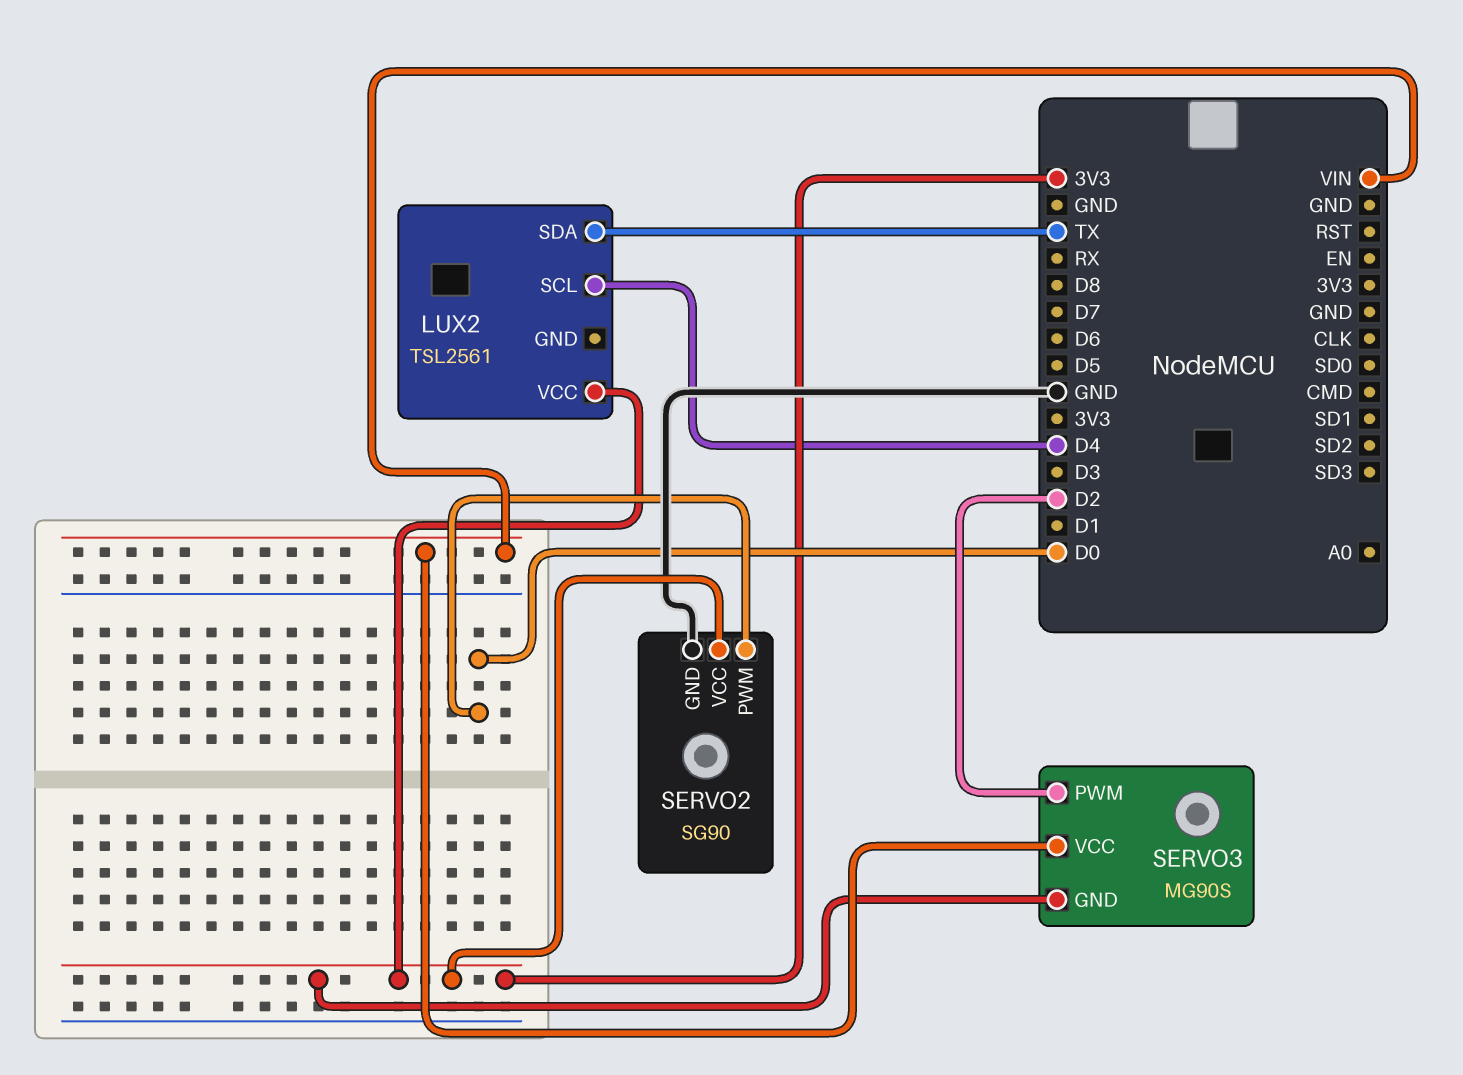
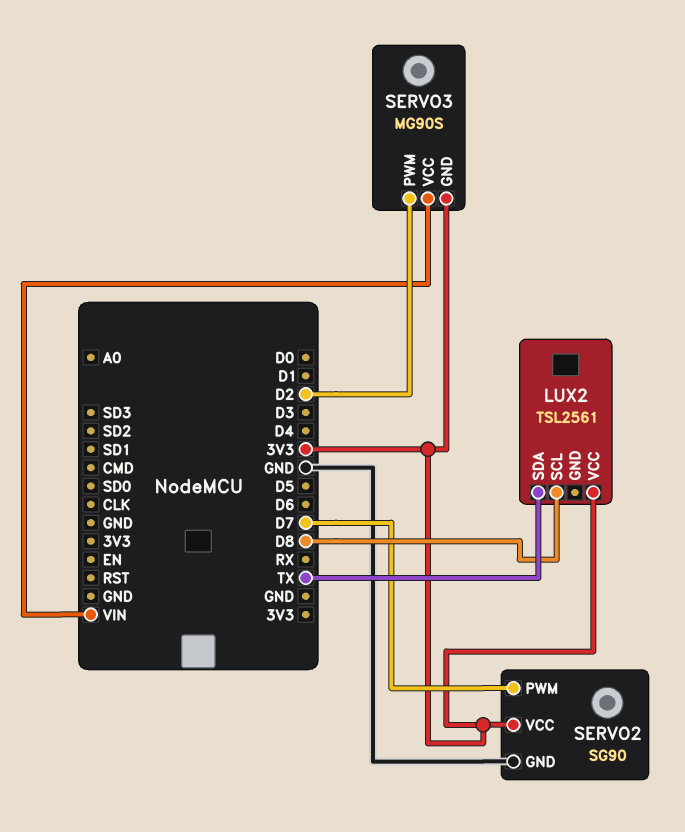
LUX2 pin SCL: D4 -> D8
SERVO2 pin PWM: D0 -> D7

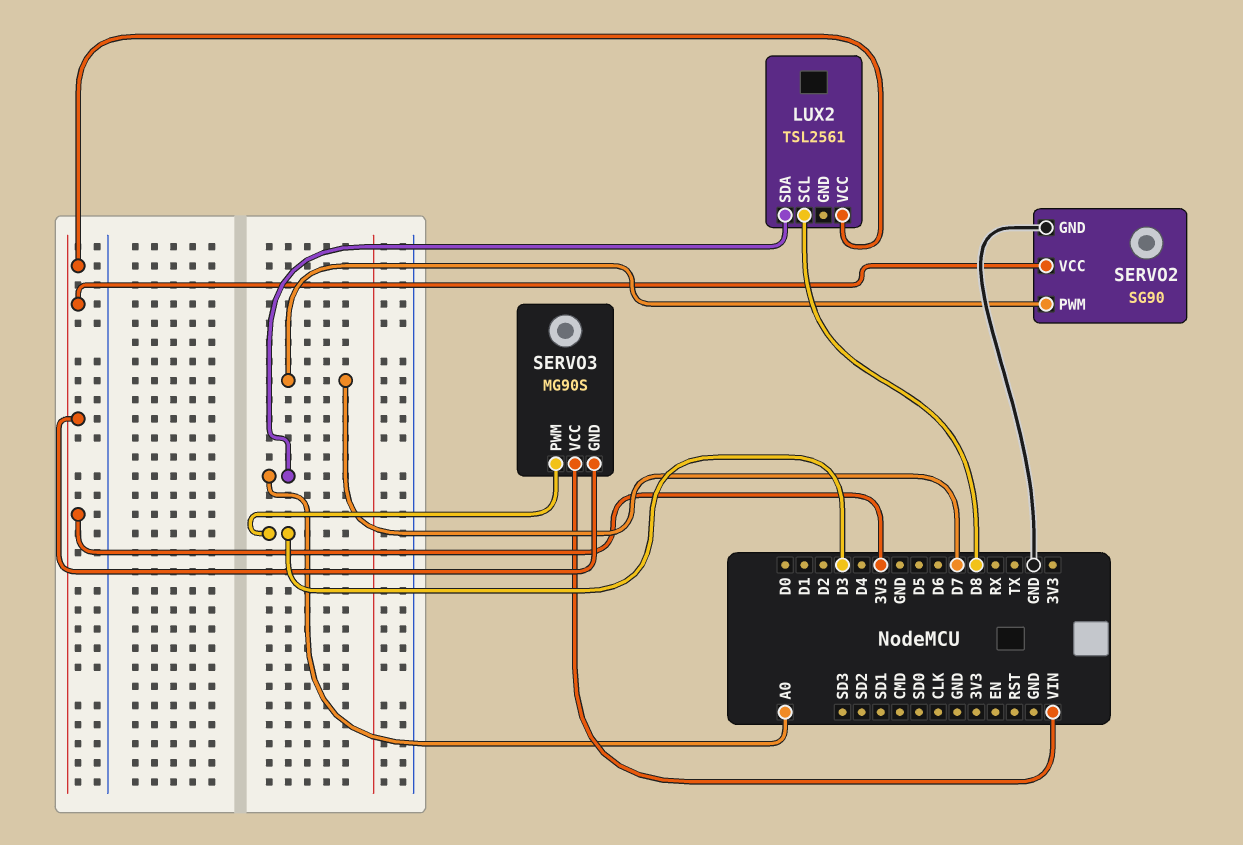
LUX2 pin SDA: TX -> A0
SERVO3 pin PWM: D2 -> D3

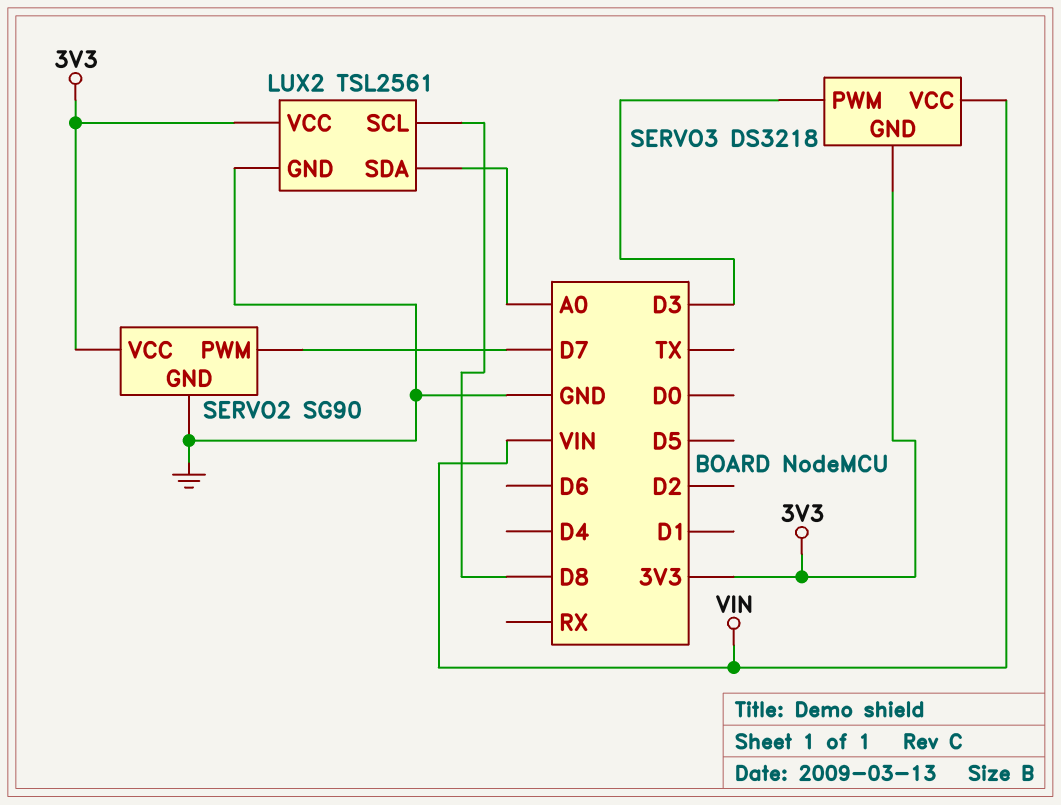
LUX2 pin GND: none -> GND
SERVO3: MG90S -> DS3218

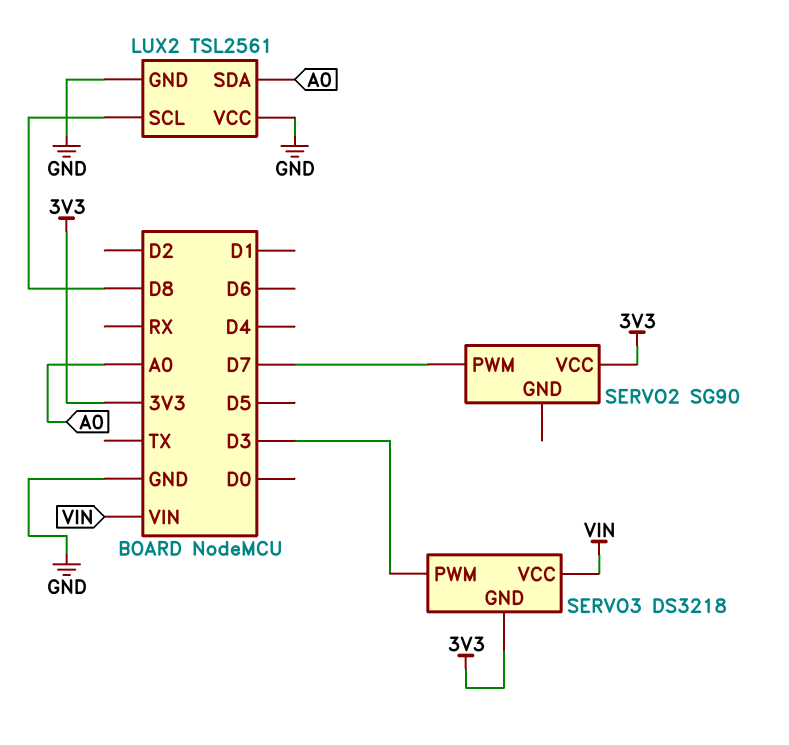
LUX2 pin VCC: 3V3 -> GND
SERVO2 pin GND: GND -> none

